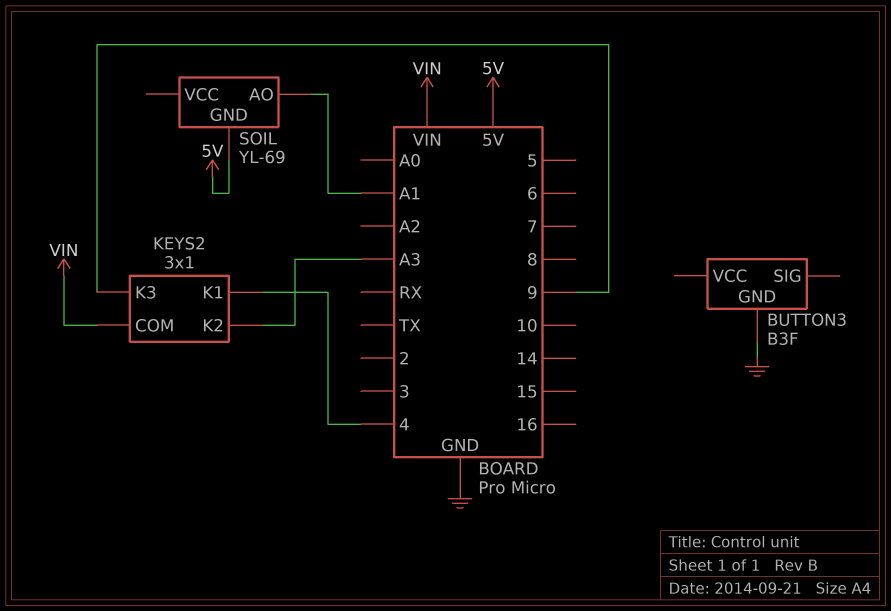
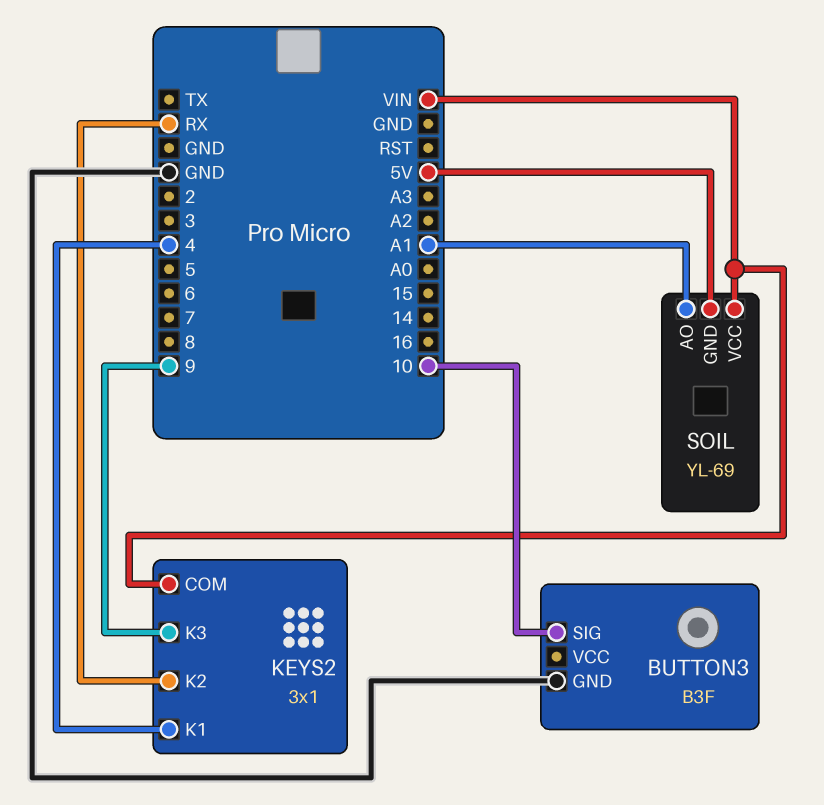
BUTTON3 pin SIG: none -> 10
KEYS2 pin K2: A3 -> RX
SOIL pin VCC: none -> VIN

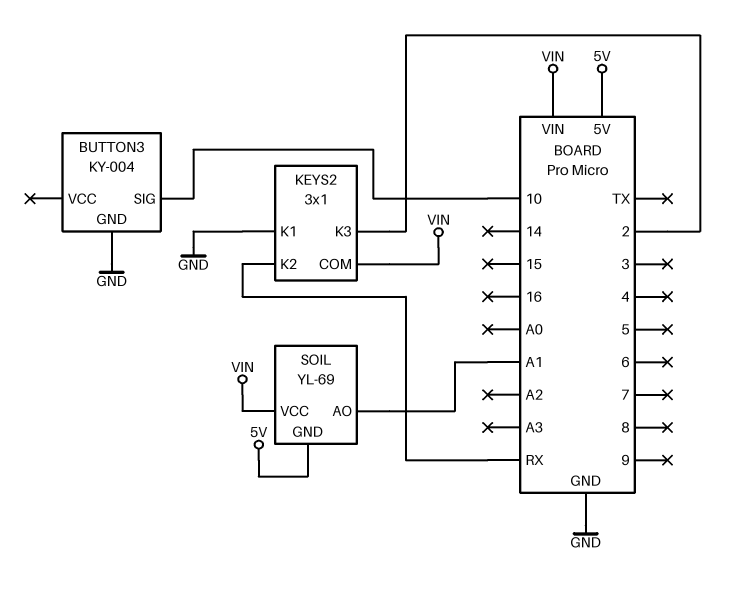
BUTTON3: B3F -> KY-004
KEYS2 pin K1: 4 -> GND
KEYS2 pin K3: 9 -> 2

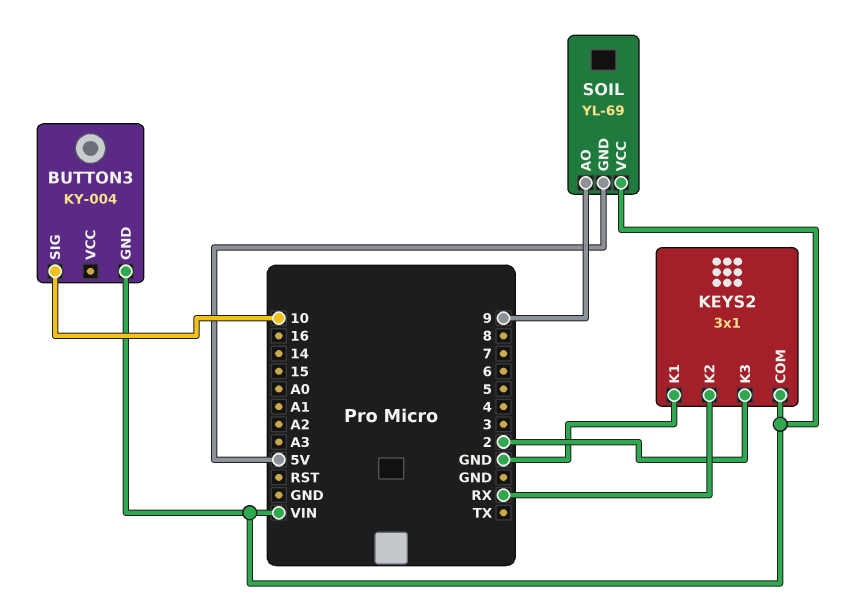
BUTTON3 pin GND: GND -> VIN
SOIL pin AO: A1 -> 9

